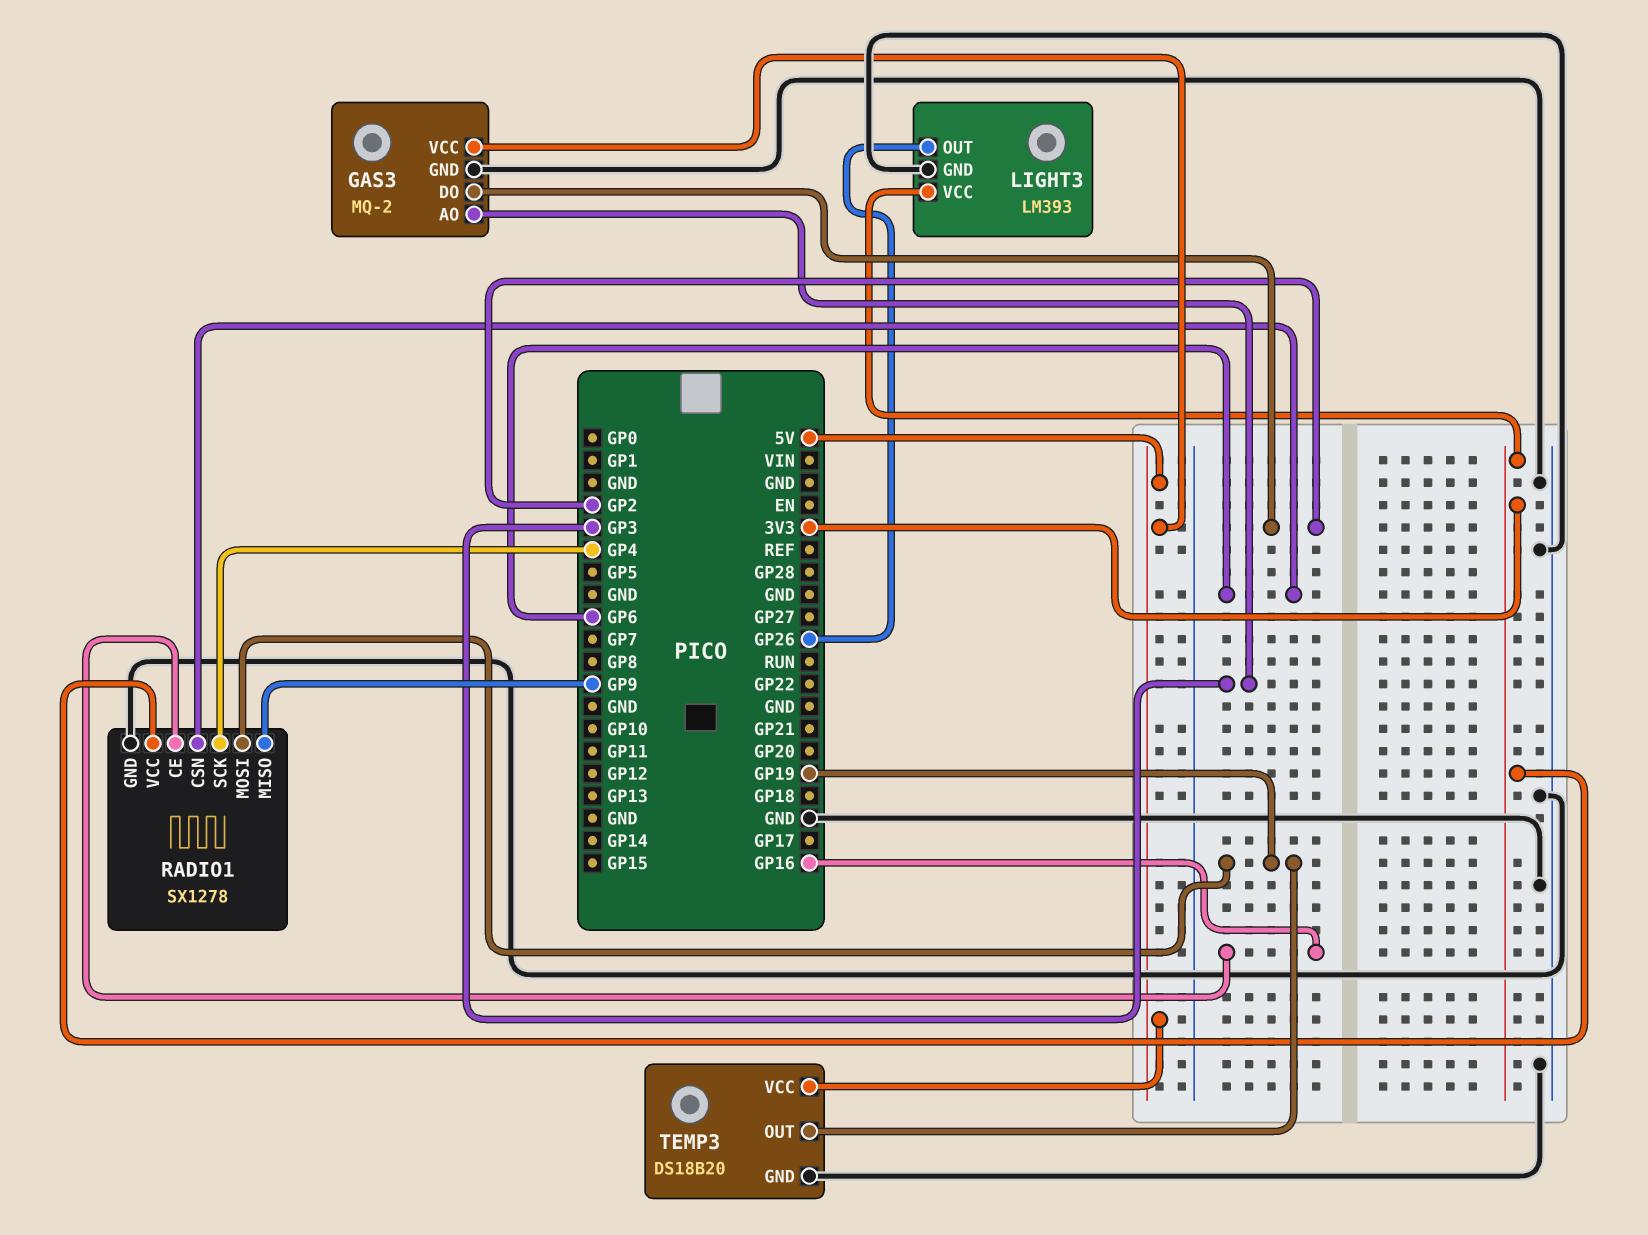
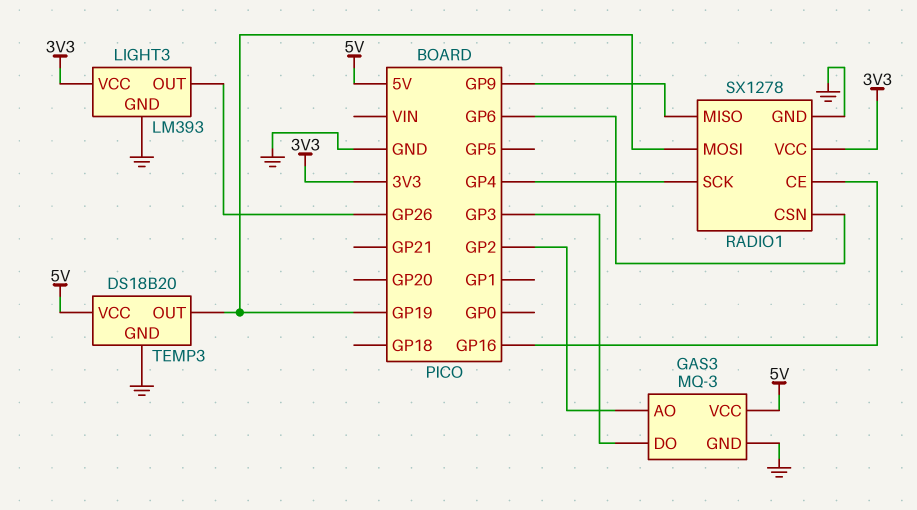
GAS3: MQ-2 -> MQ-3
GAS3 pin AO: GP3 -> GP2
GAS3 pin DO: GP2 -> GP3

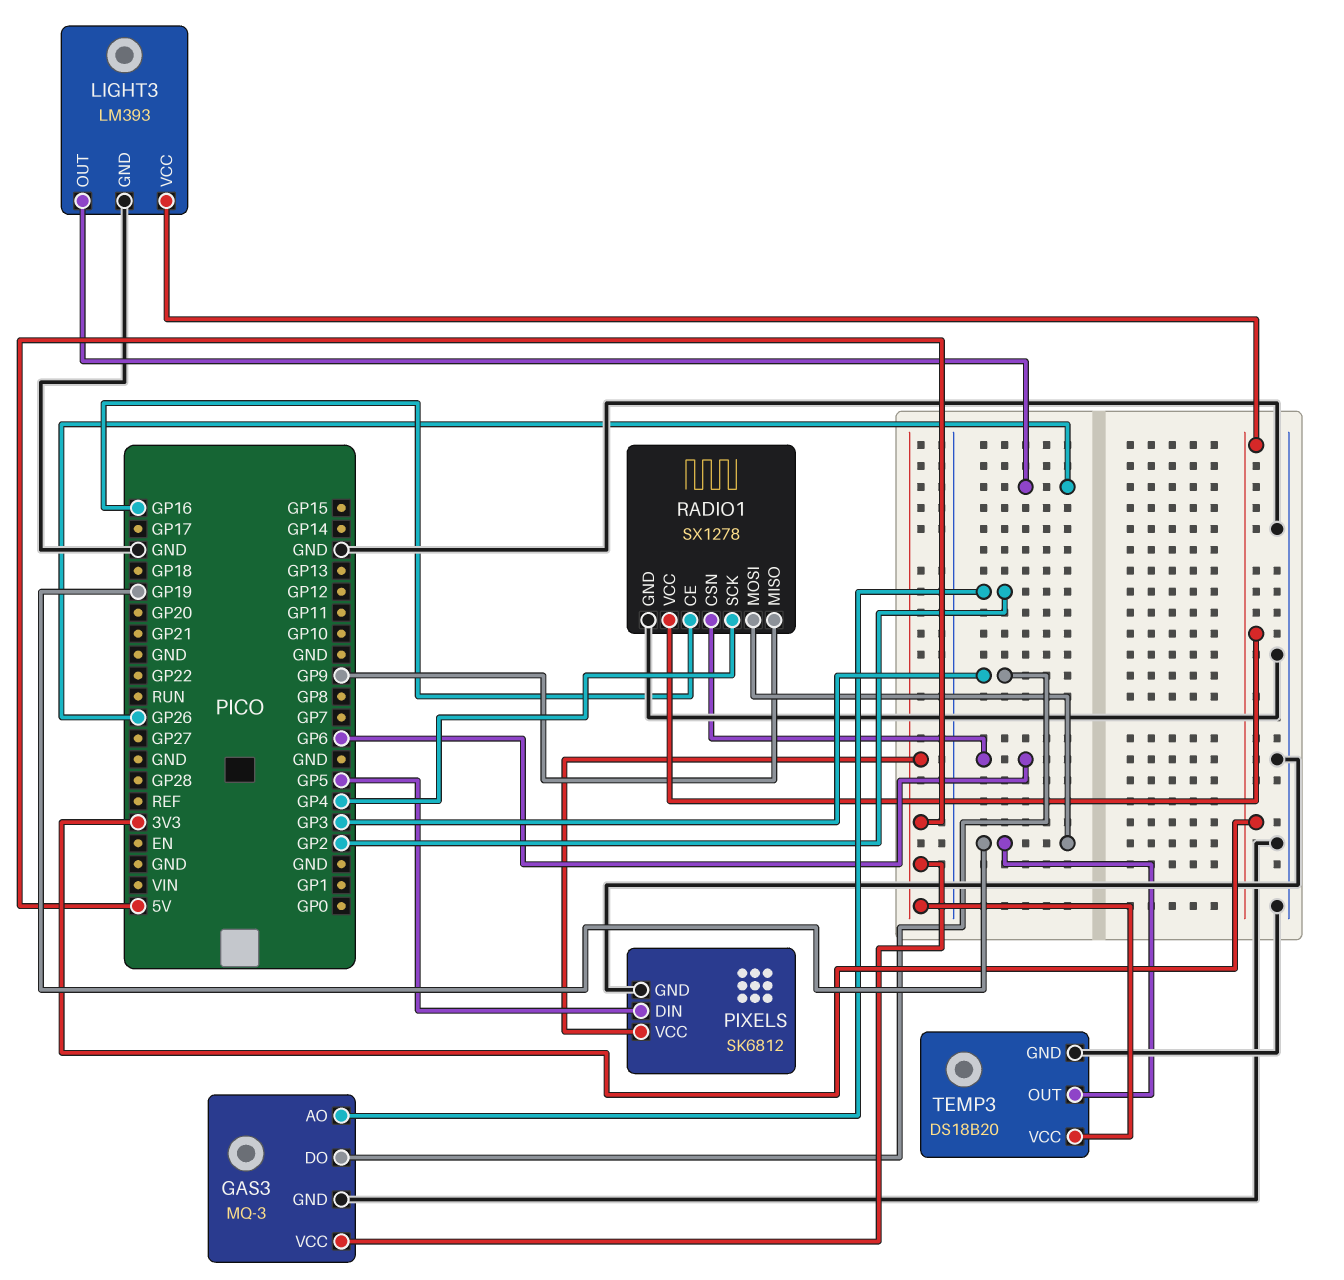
PIXELS: none -> SK6812
PIXELS pin DIN: none -> GP5
PIXELS pin GND: none -> GND
PIXELS pin VCC: none -> 5V

